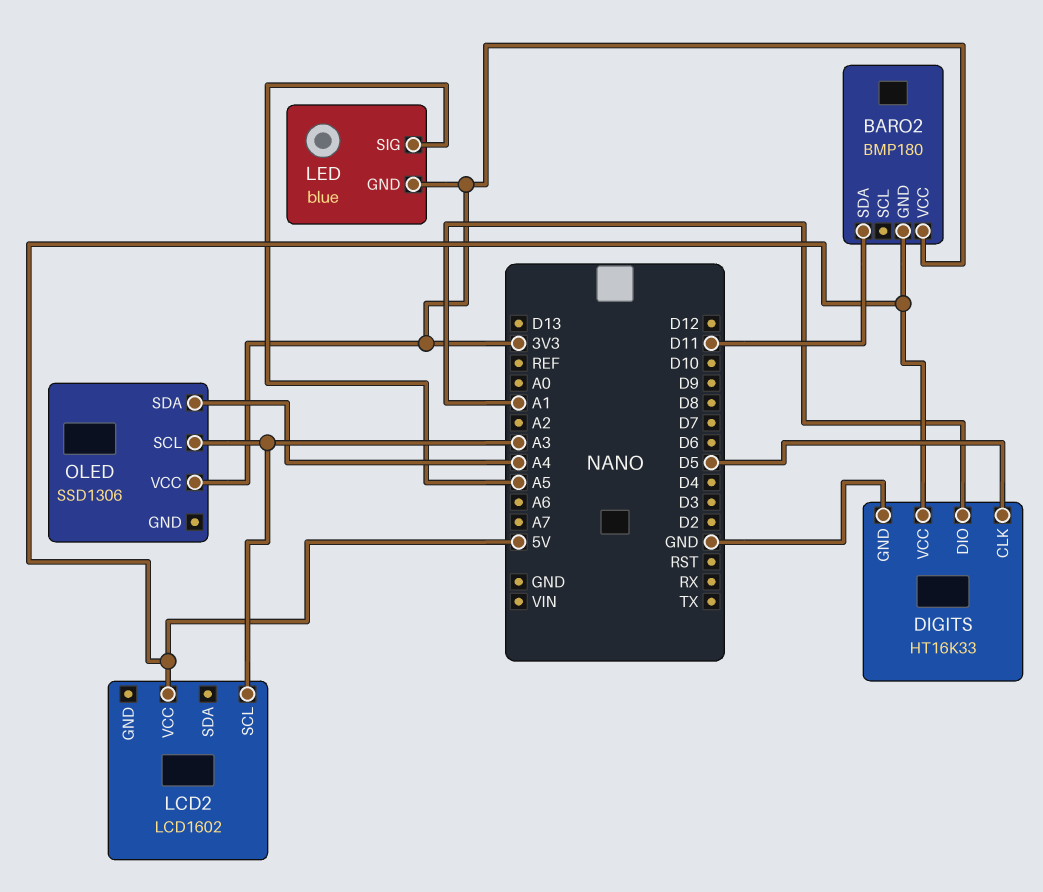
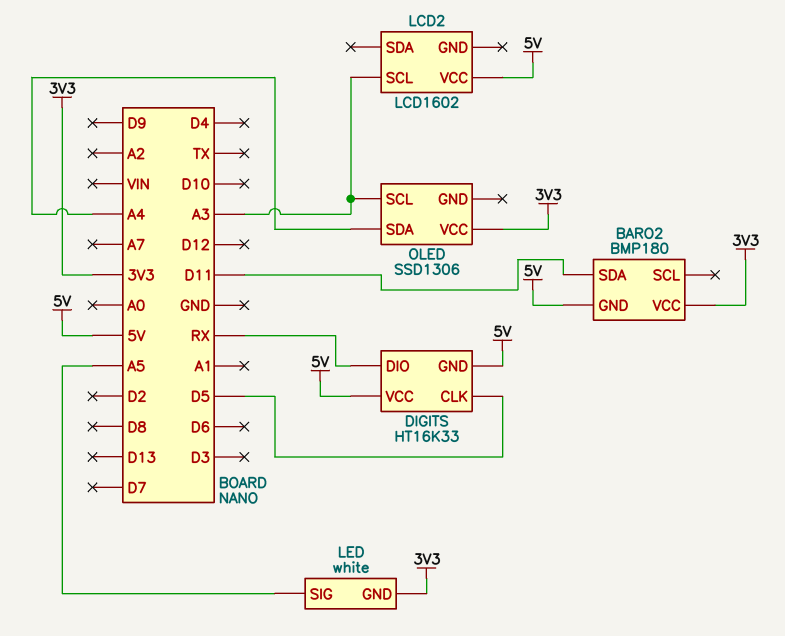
DIGITS pin DIO: A1 -> RX
DIGITS pin GND: GND -> 5V
LED: blue -> white

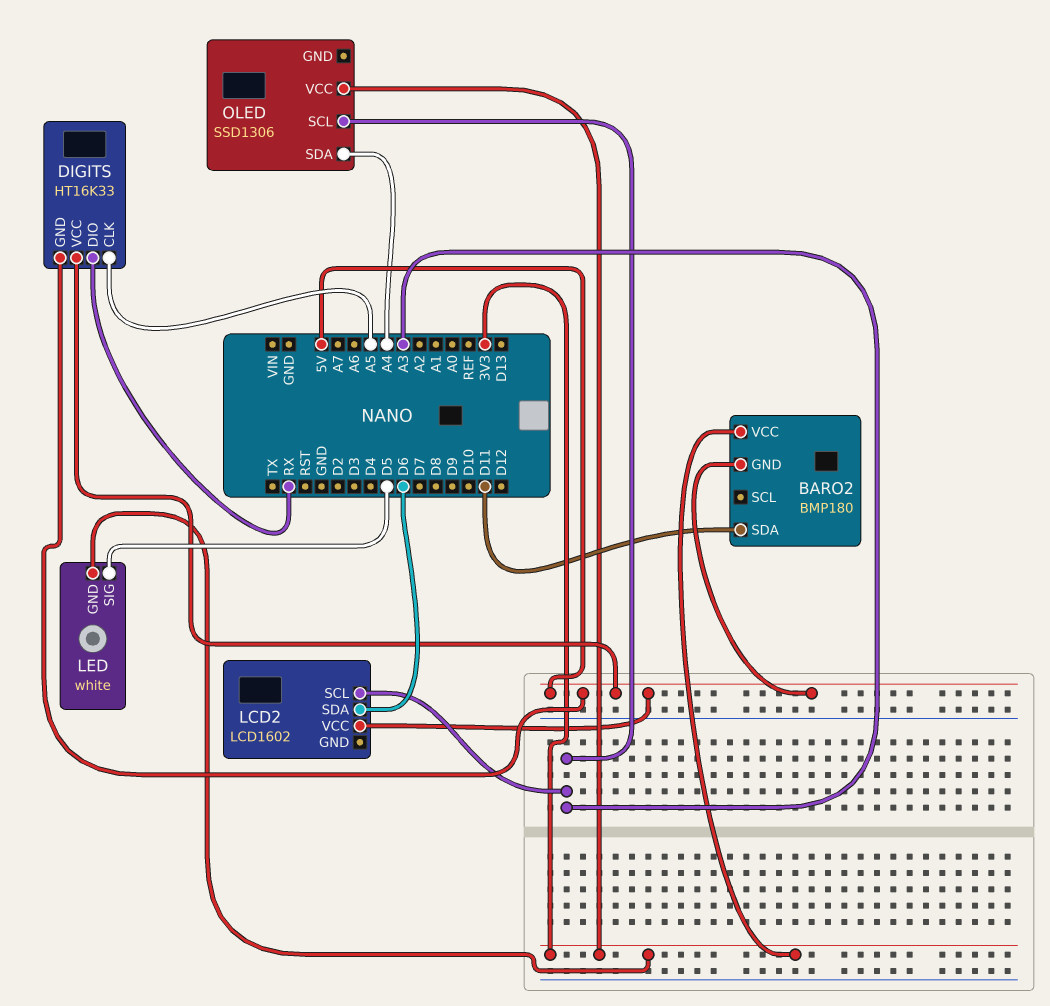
DIGITS pin CLK: D5 -> A5
LCD2 pin SDA: none -> D6
LED pin SIG: A5 -> D5

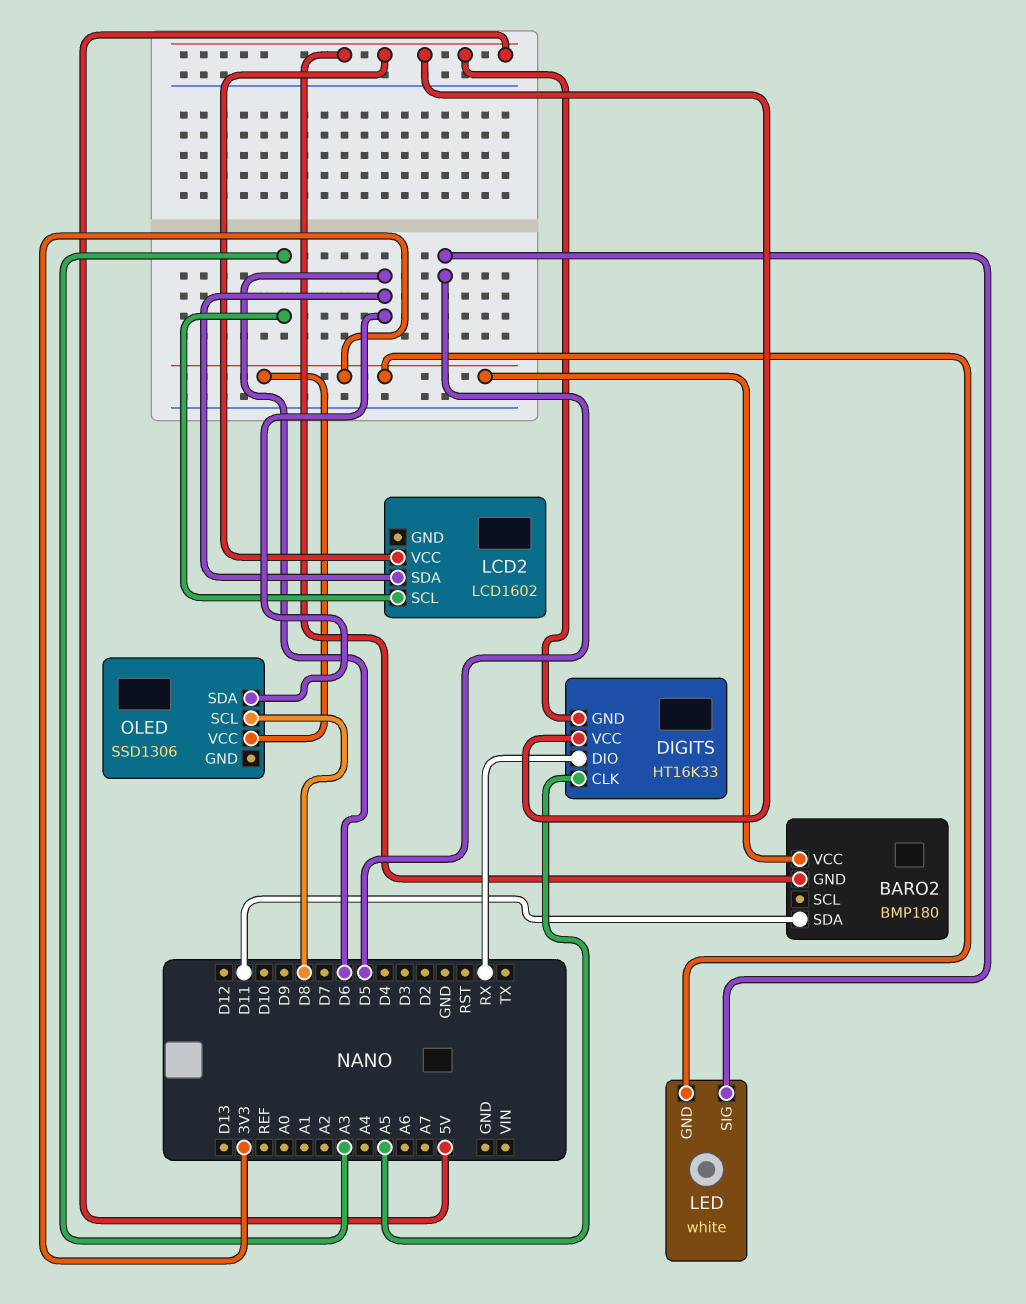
OLED pin SCL: A3 -> D8
OLED pin SDA: A4 -> D6

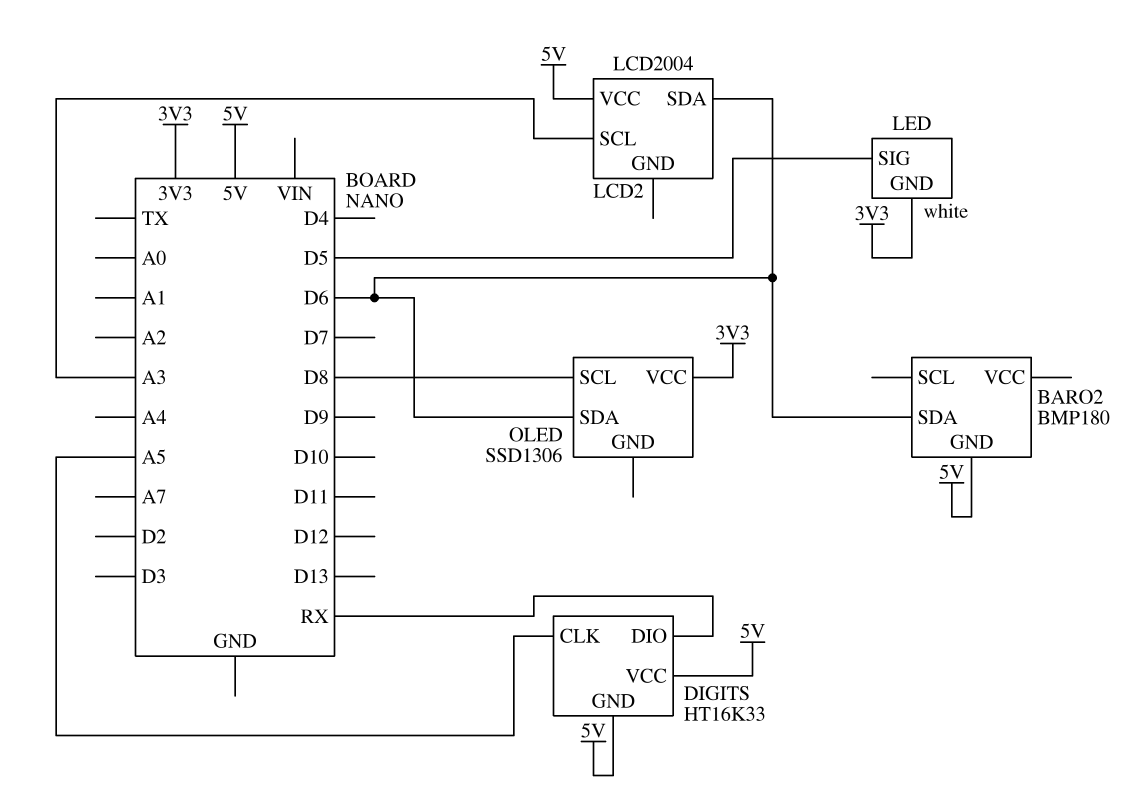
BARO2 pin SDA: D11 -> D6
BARO2 pin VCC: 3V3 -> none
LCD2: LCD1602 -> LCD2004

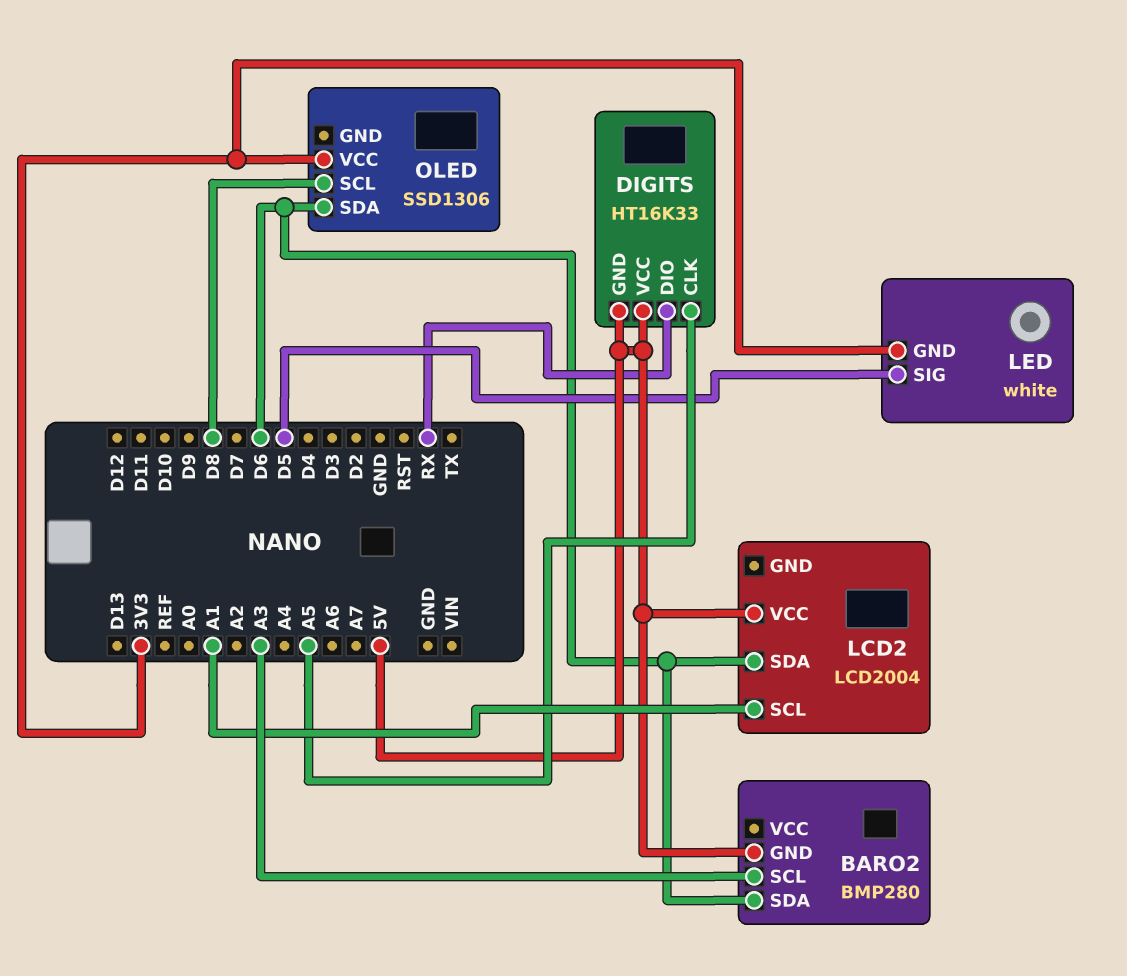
BARO2: BMP180 -> BMP280
BARO2 pin SCL: none -> A3
LCD2 pin SCL: A3 -> A1

